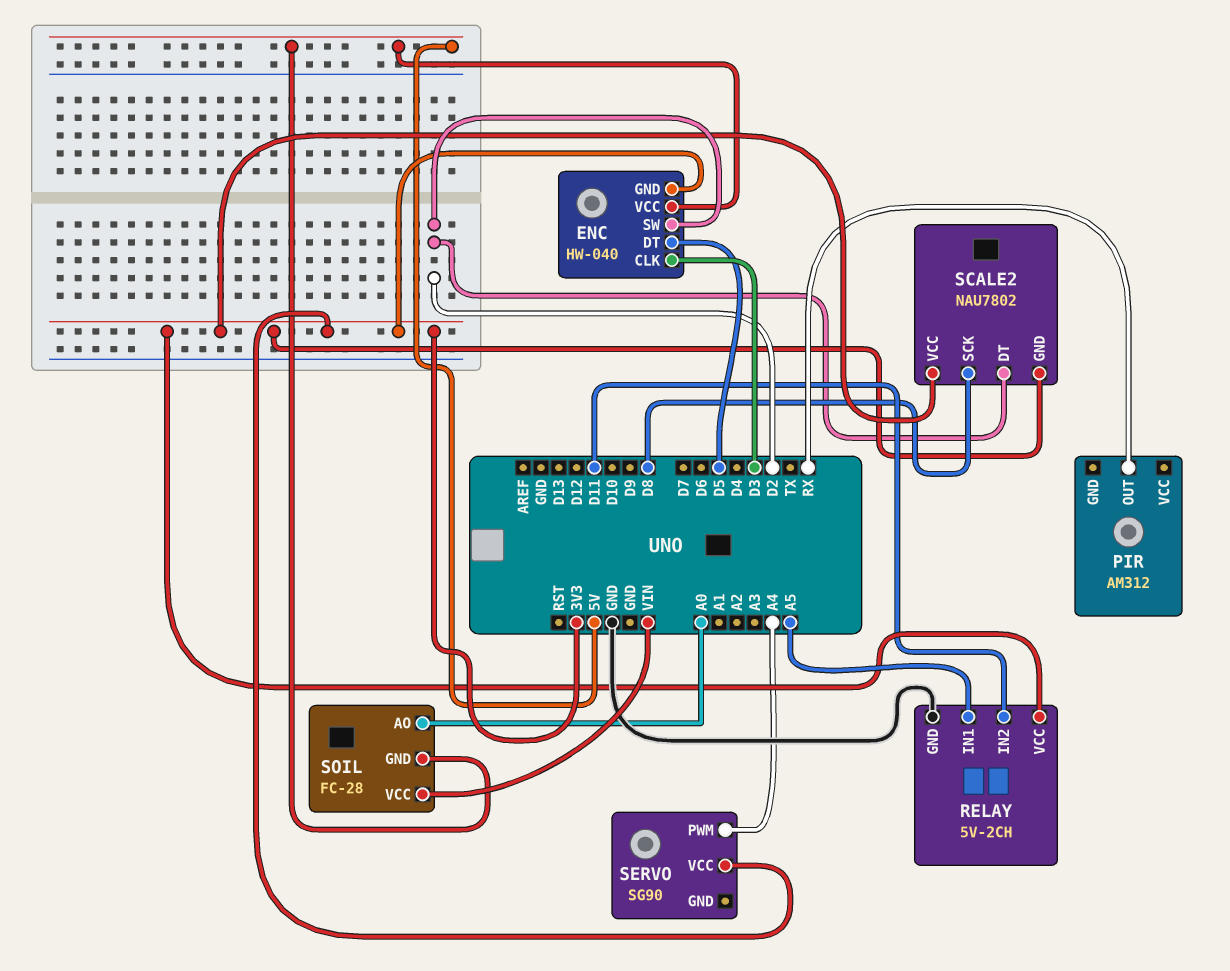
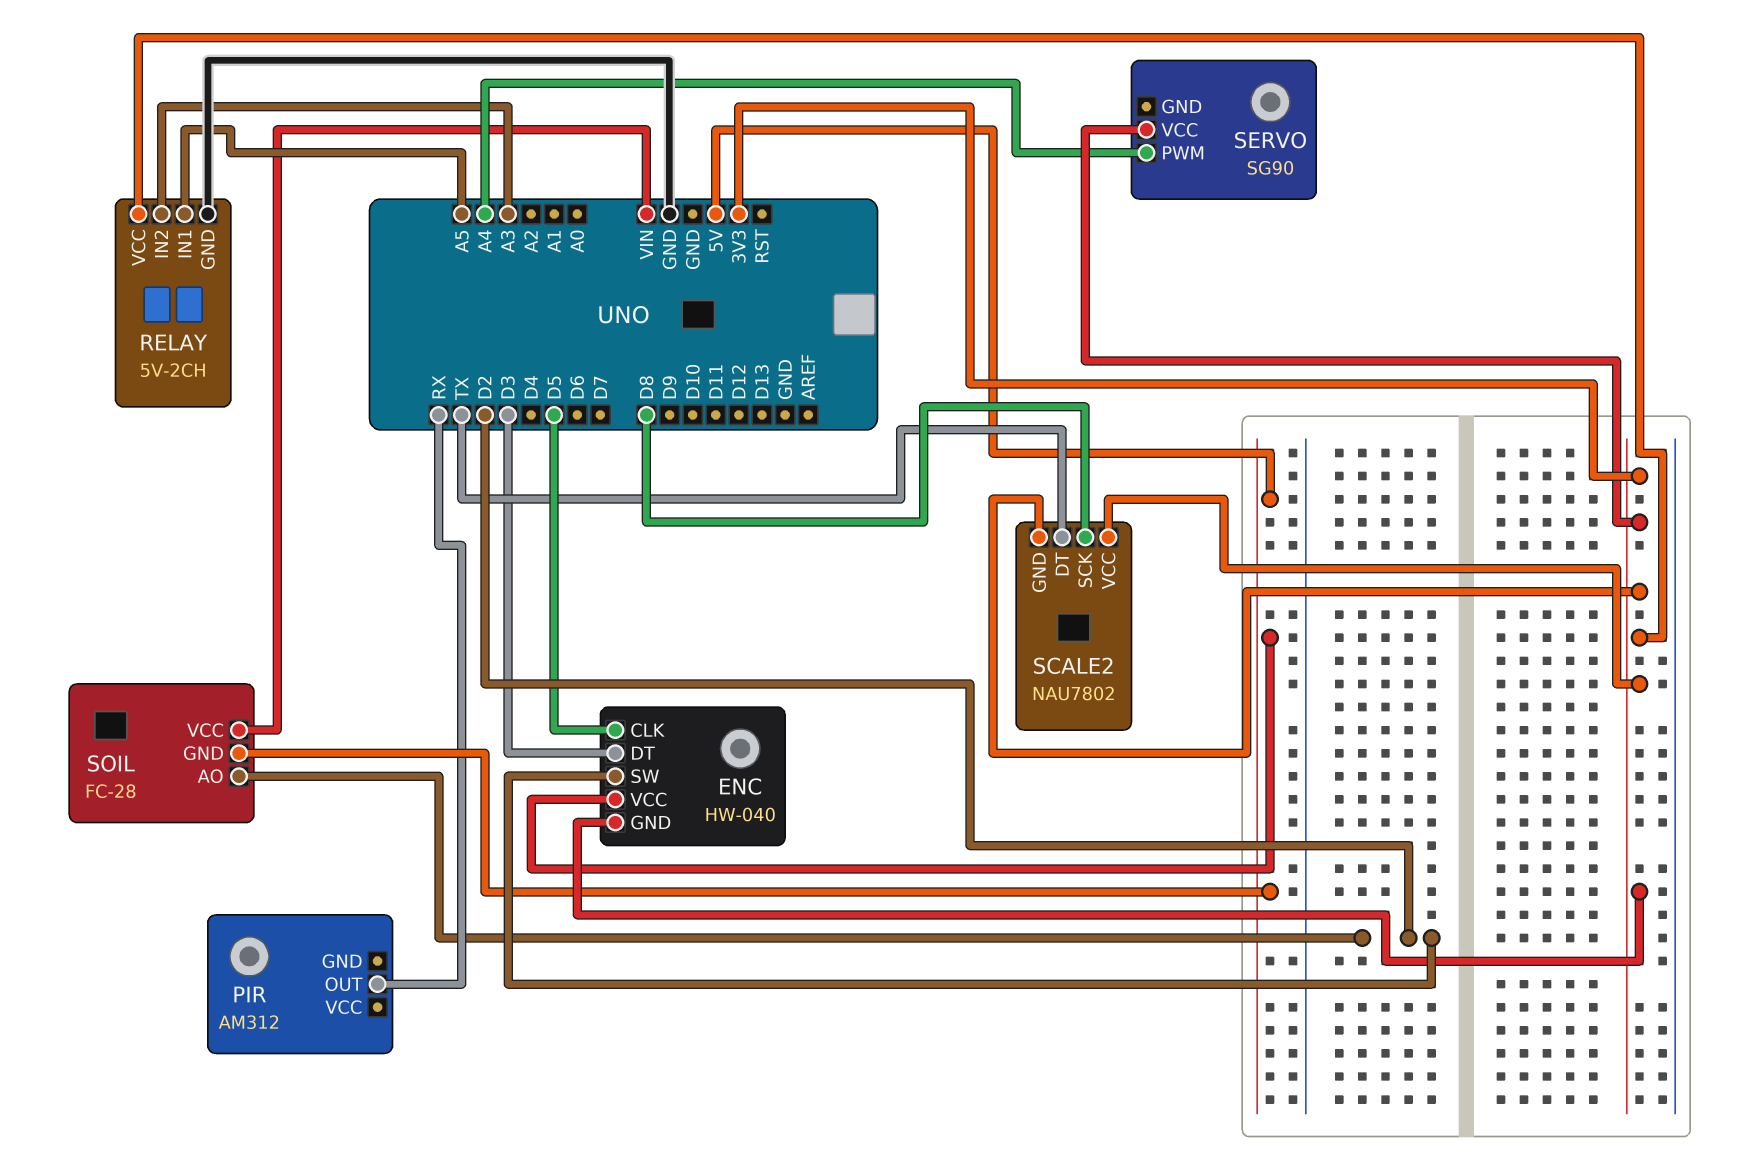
ENC pin CLK: D3 -> D5
ENC pin DT: D5 -> D3
RELAY pin IN2: D11 -> A3
SCALE2 pin DT: D2 -> TX
SOIL pin AO: A0 -> D2

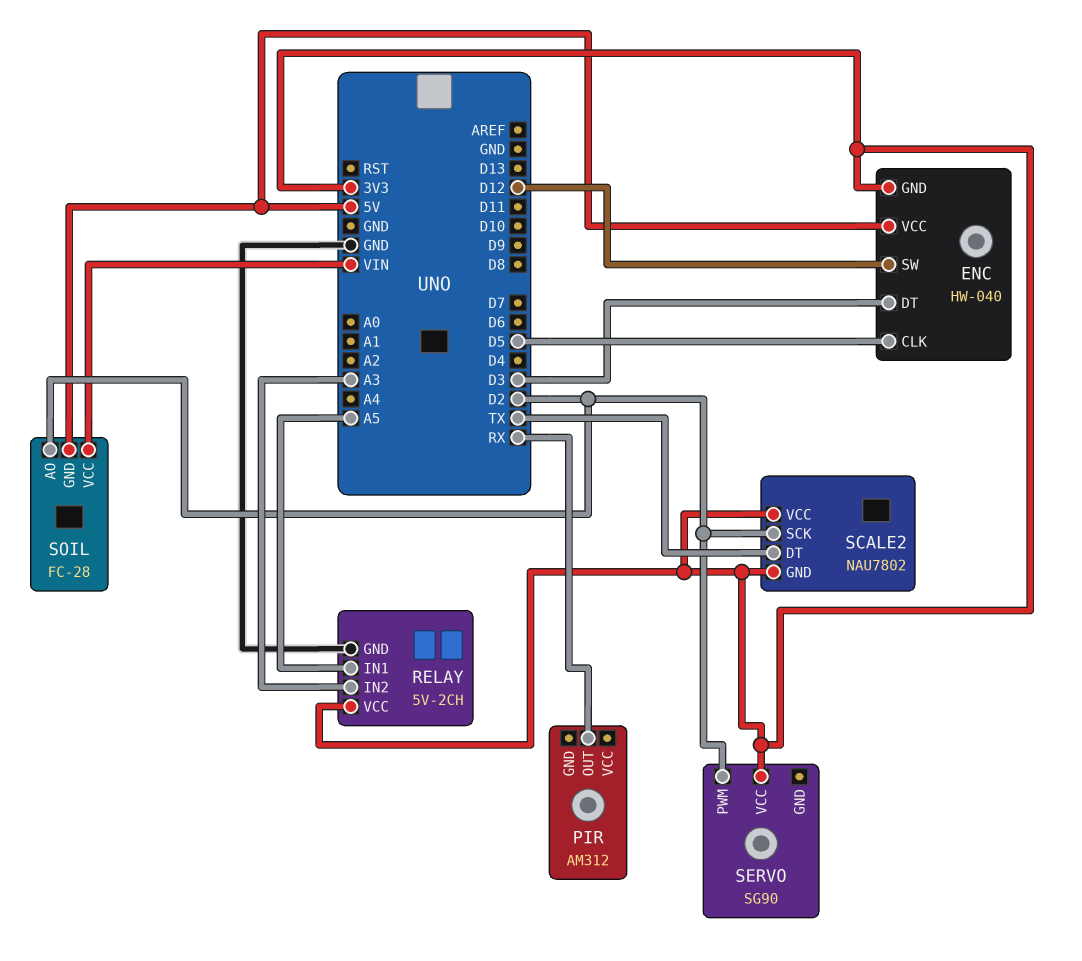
ENC pin SW: D2 -> D12
SCALE2 pin SCK: D8 -> D2
SERVO pin PWM: A4 -> D2

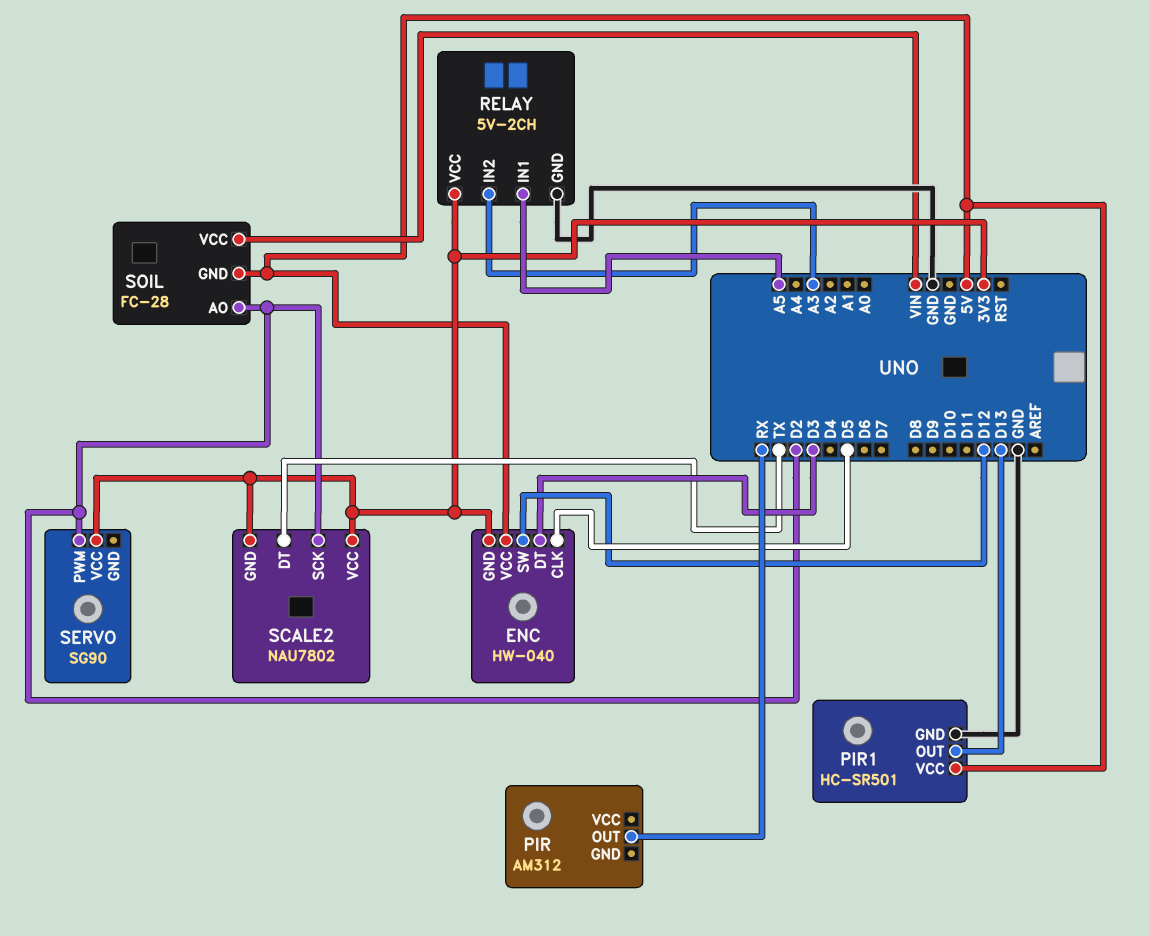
PIR1: none -> HC-SR501
PIR1 pin GND: none -> GND
PIR1 pin OUT: none -> D13
PIR1 pin VCC: none -> 5V

